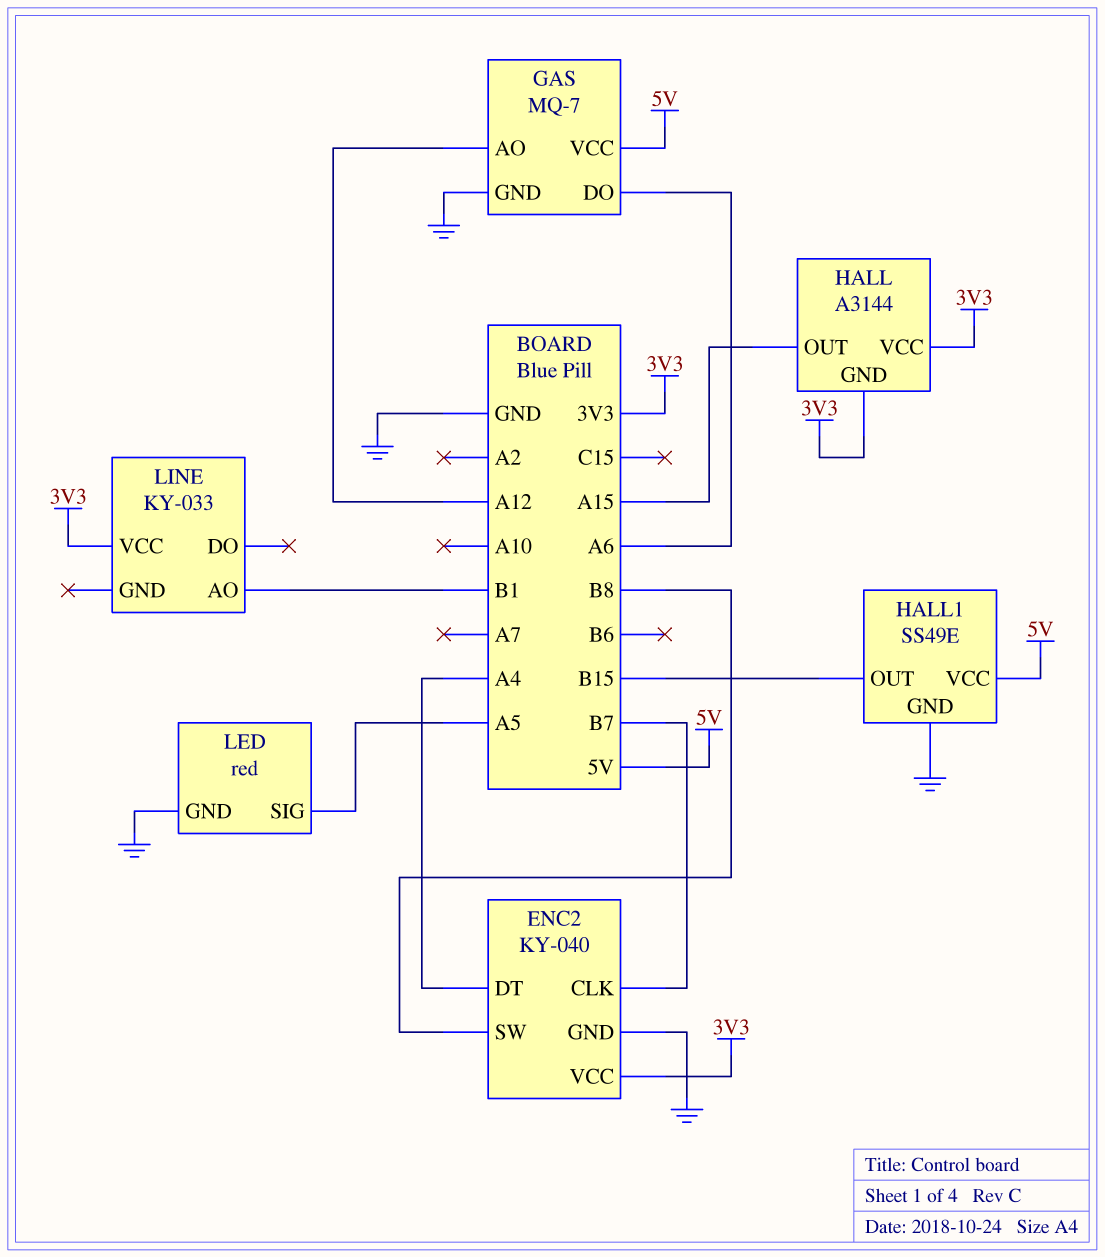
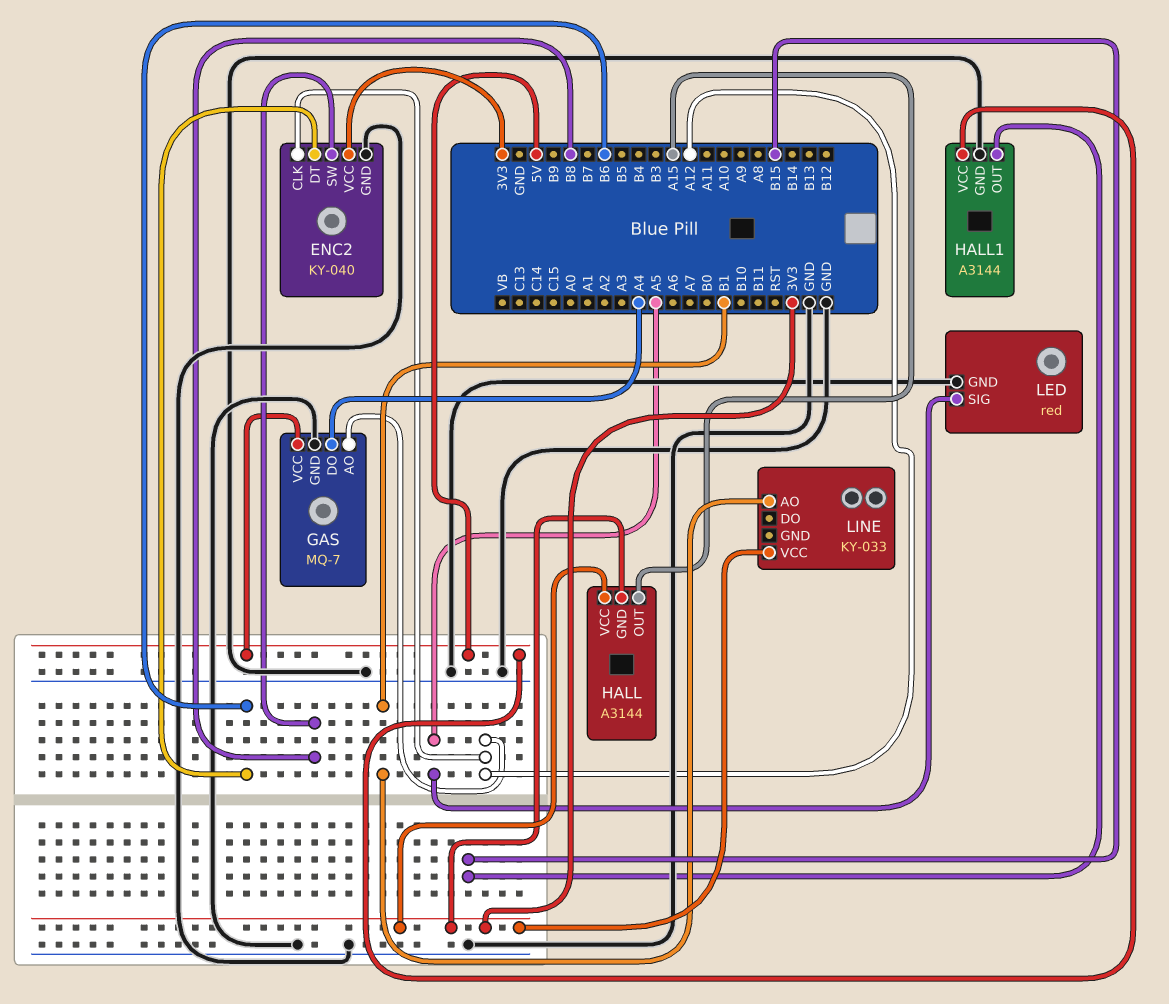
ENC2 pin CLK: B7 -> A12
ENC2 pin DT: A4 -> B6
GAS pin DO: A6 -> A4
HALL1: SS49E -> A3144

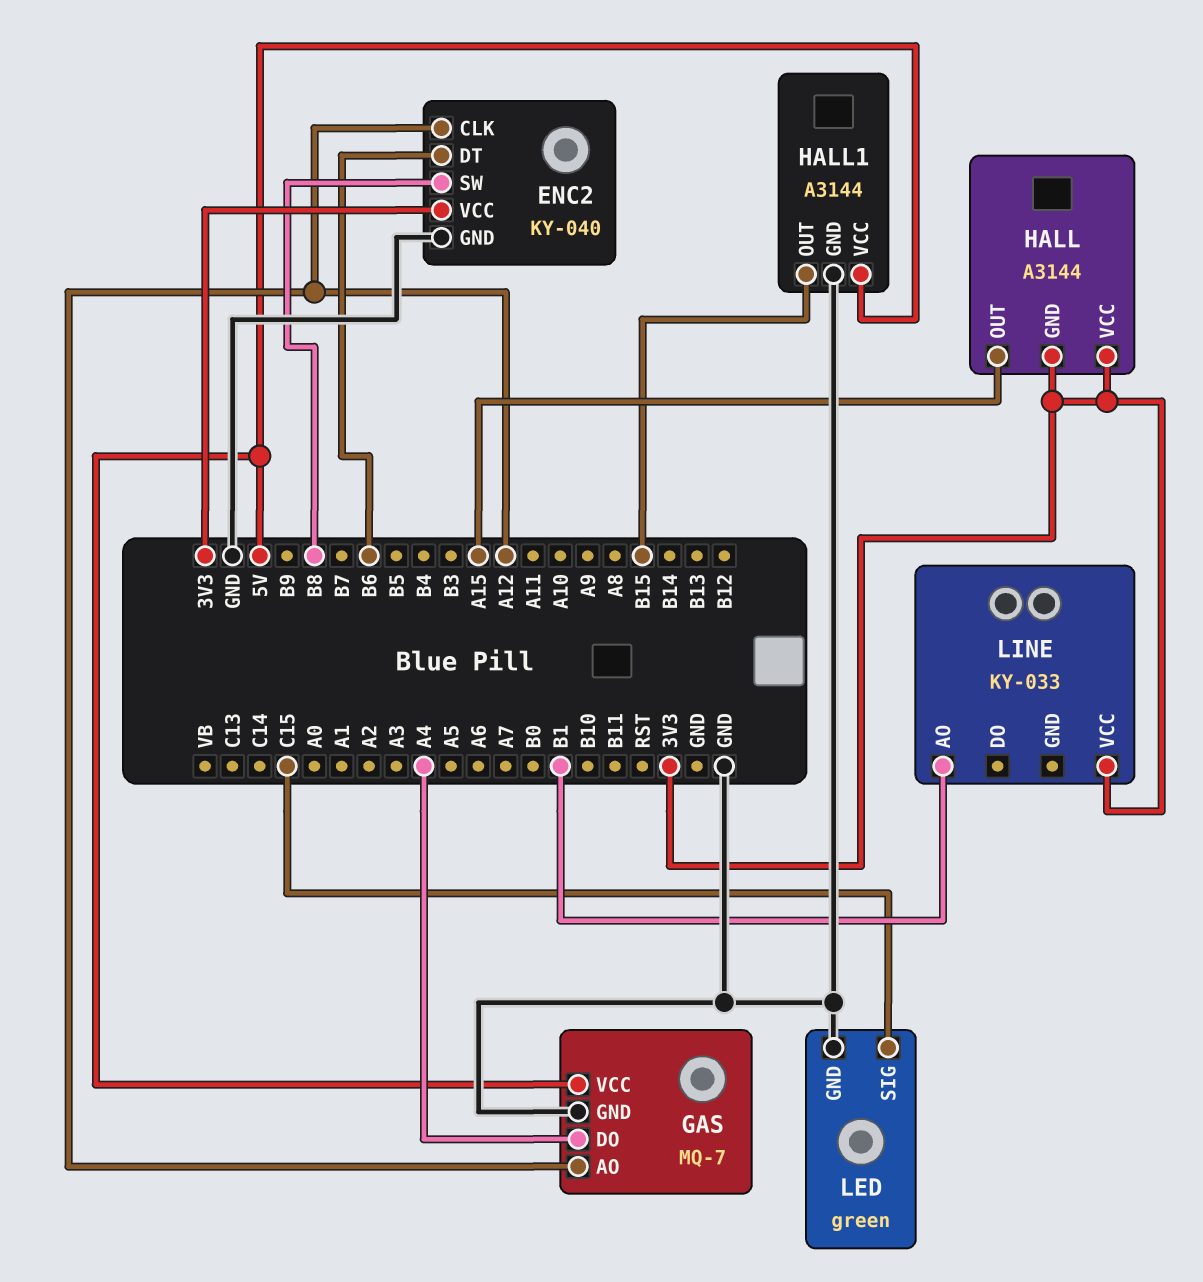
LED: red -> green
LED pin SIG: A5 -> C15

